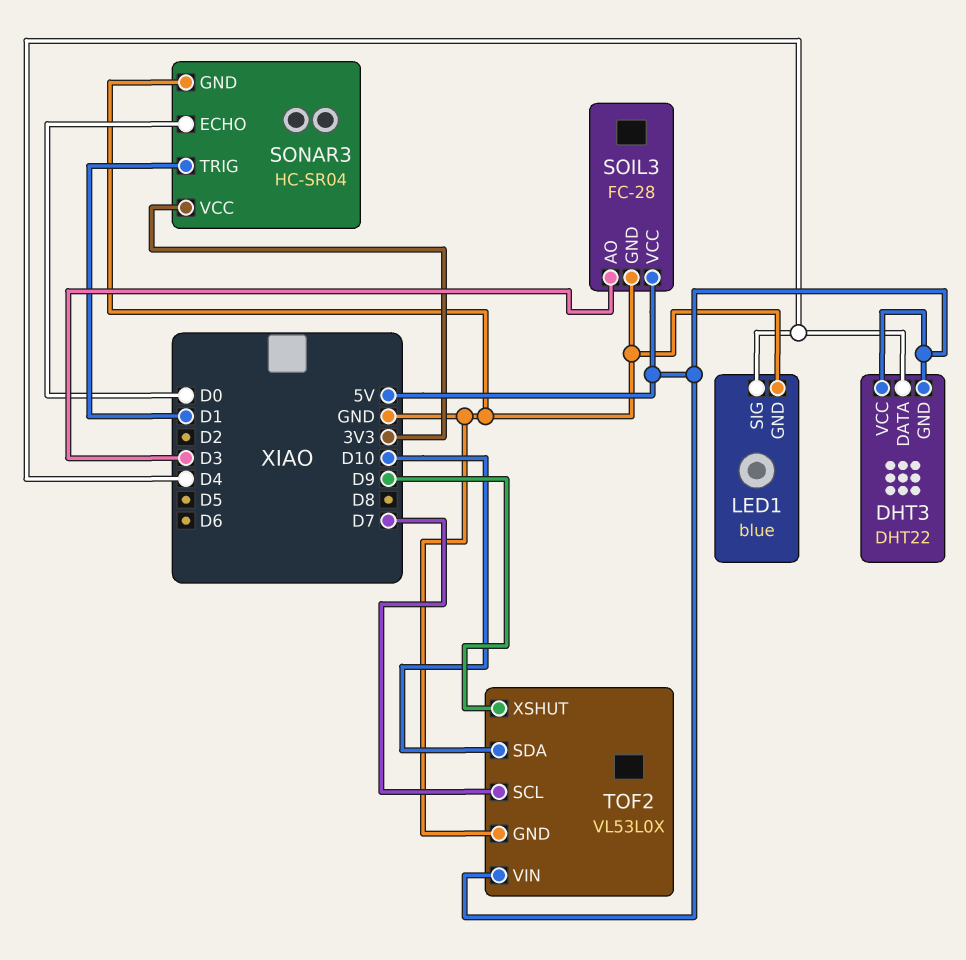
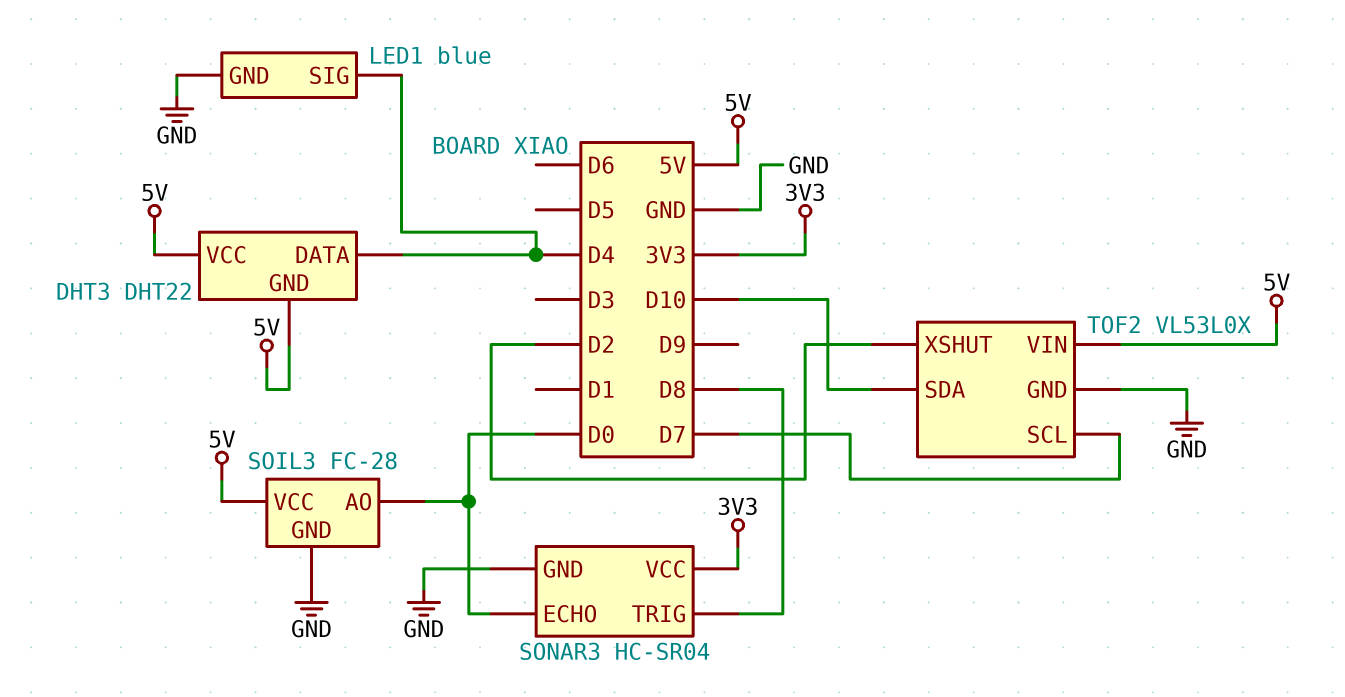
SOIL3 pin AO: D3 -> D0
SONAR3 pin TRIG: D1 -> D8
TOF2 pin XSHUT: D9 -> D2

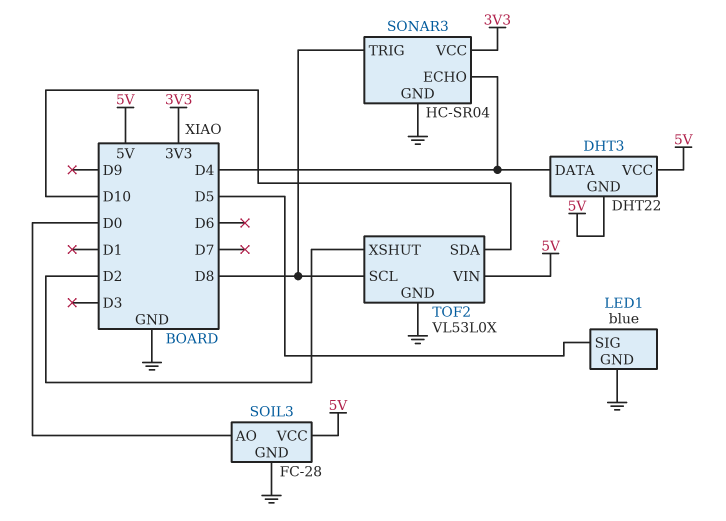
LED1 pin SIG: D4 -> D5
SONAR3 pin ECHO: D0 -> D4
TOF2 pin SCL: D7 -> D8

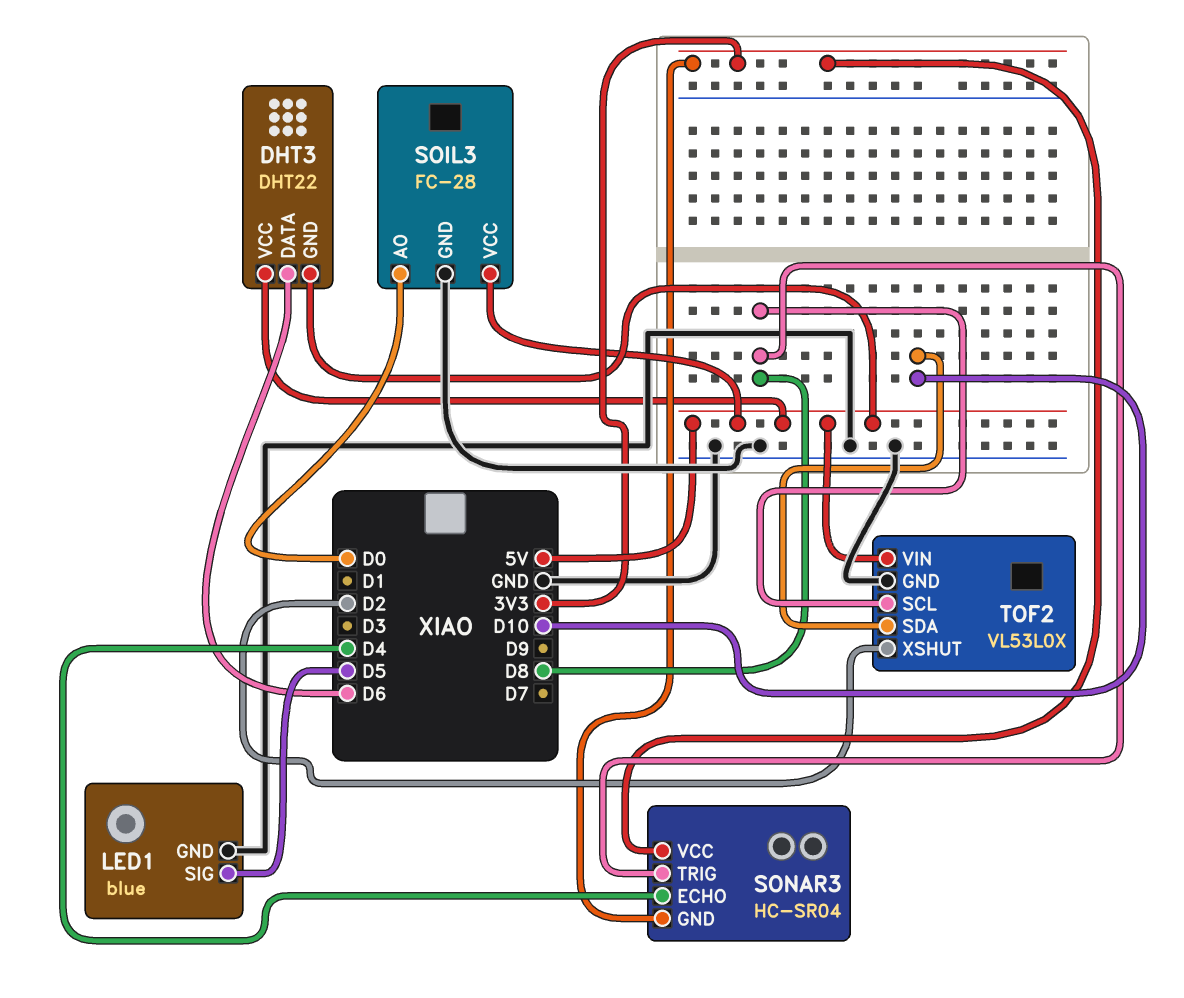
DHT3 pin DATA: D4 -> D6
SONAR3 pin GND: GND -> 3V3

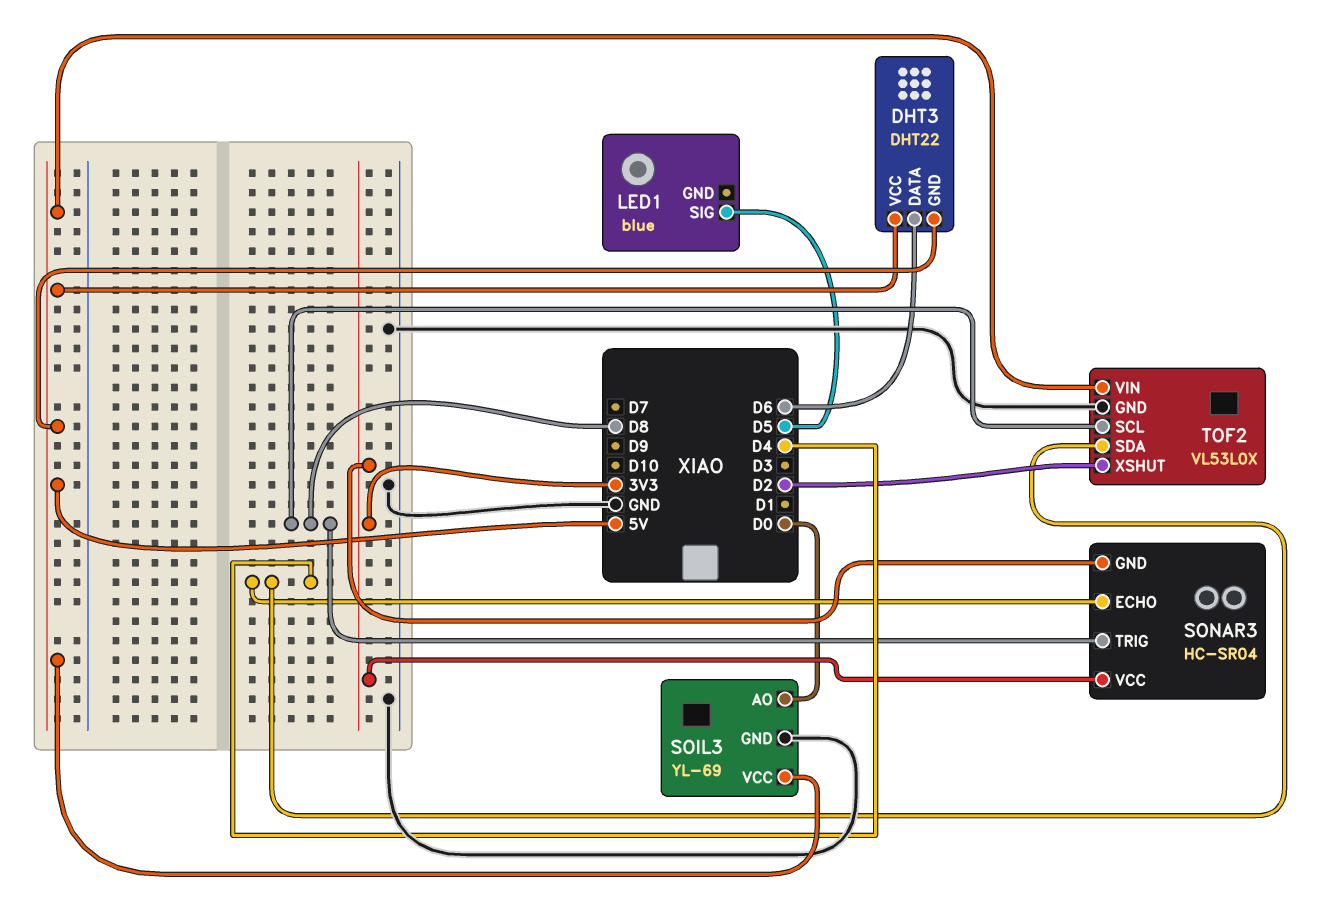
LED1 pin GND: GND -> none
SOIL3: FC-28 -> YL-69
TOF2 pin SDA: D10 -> D4

